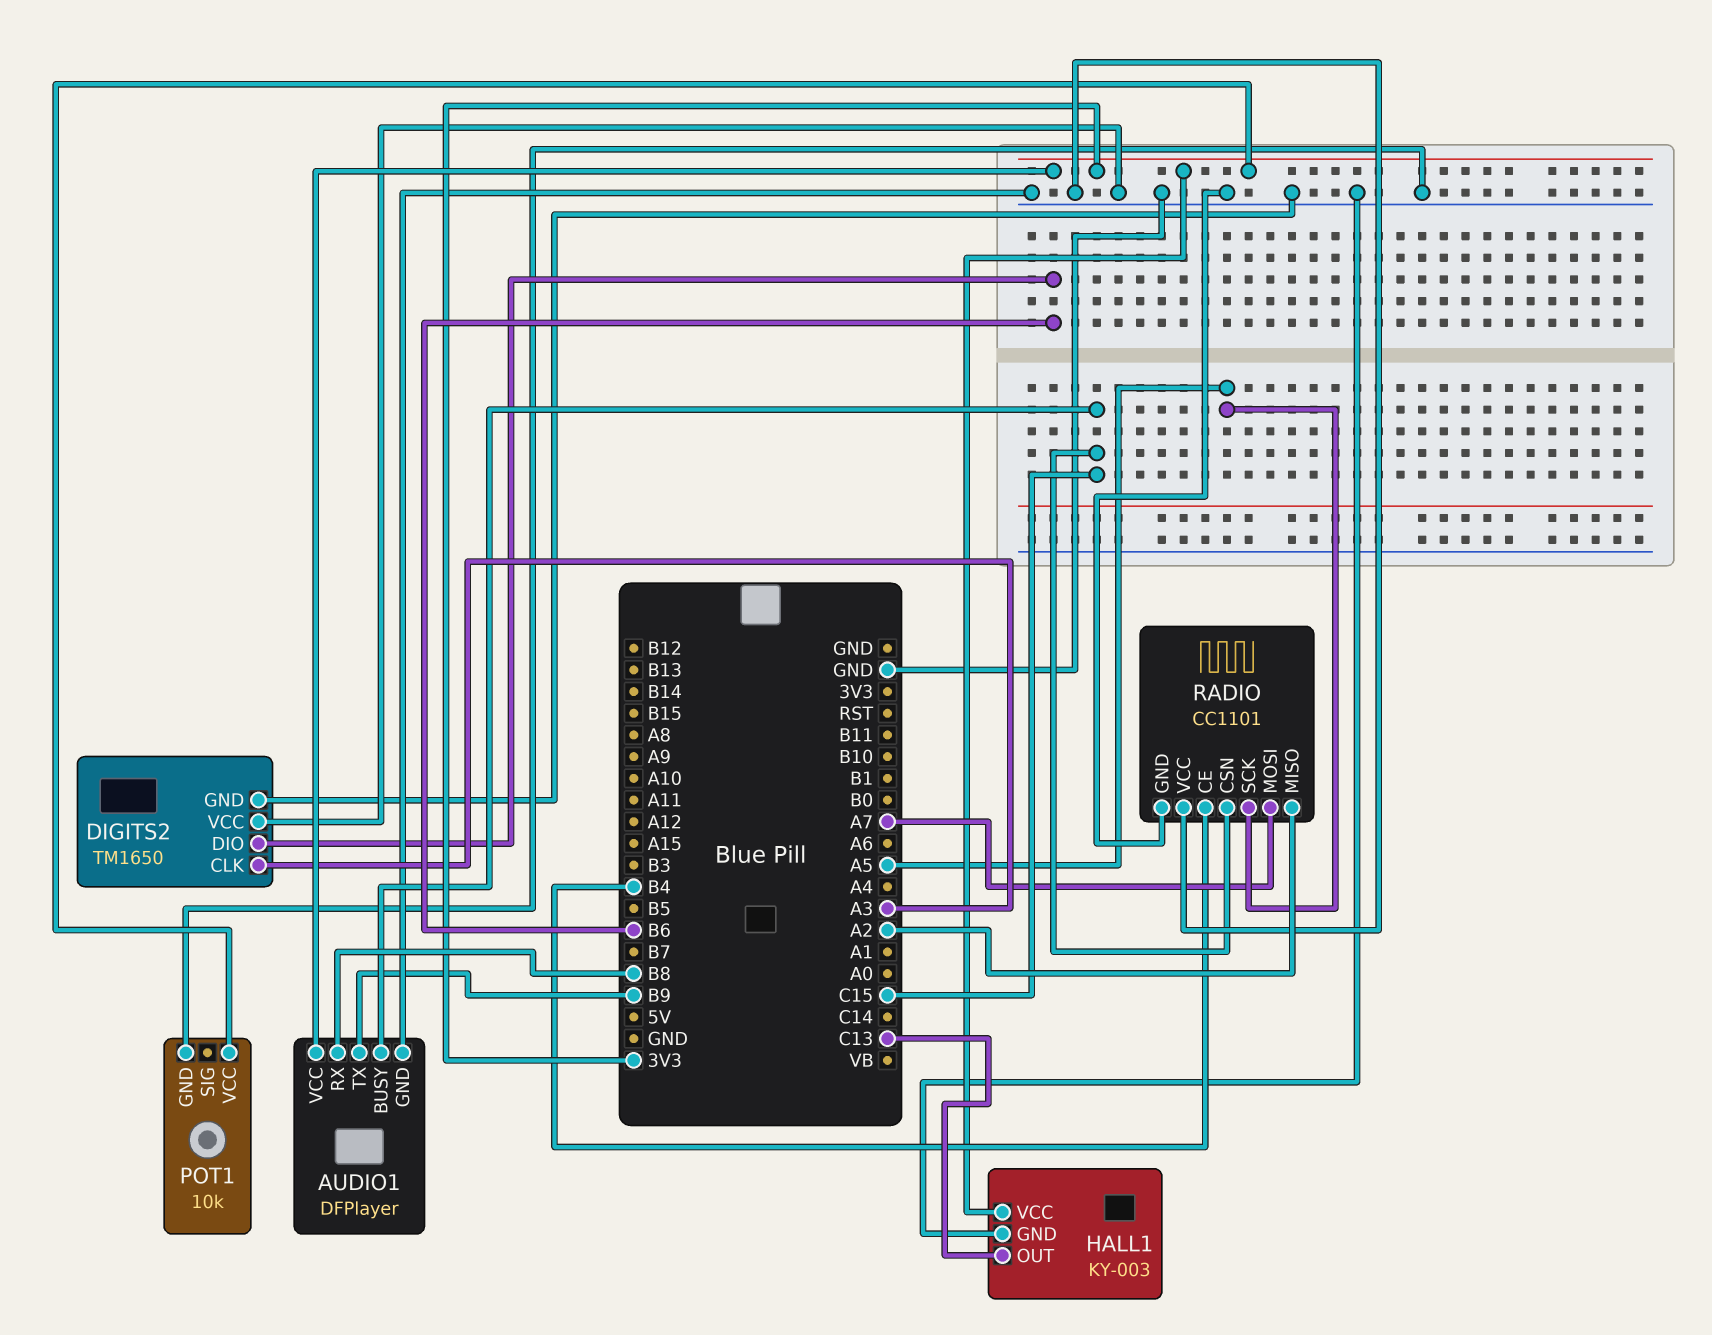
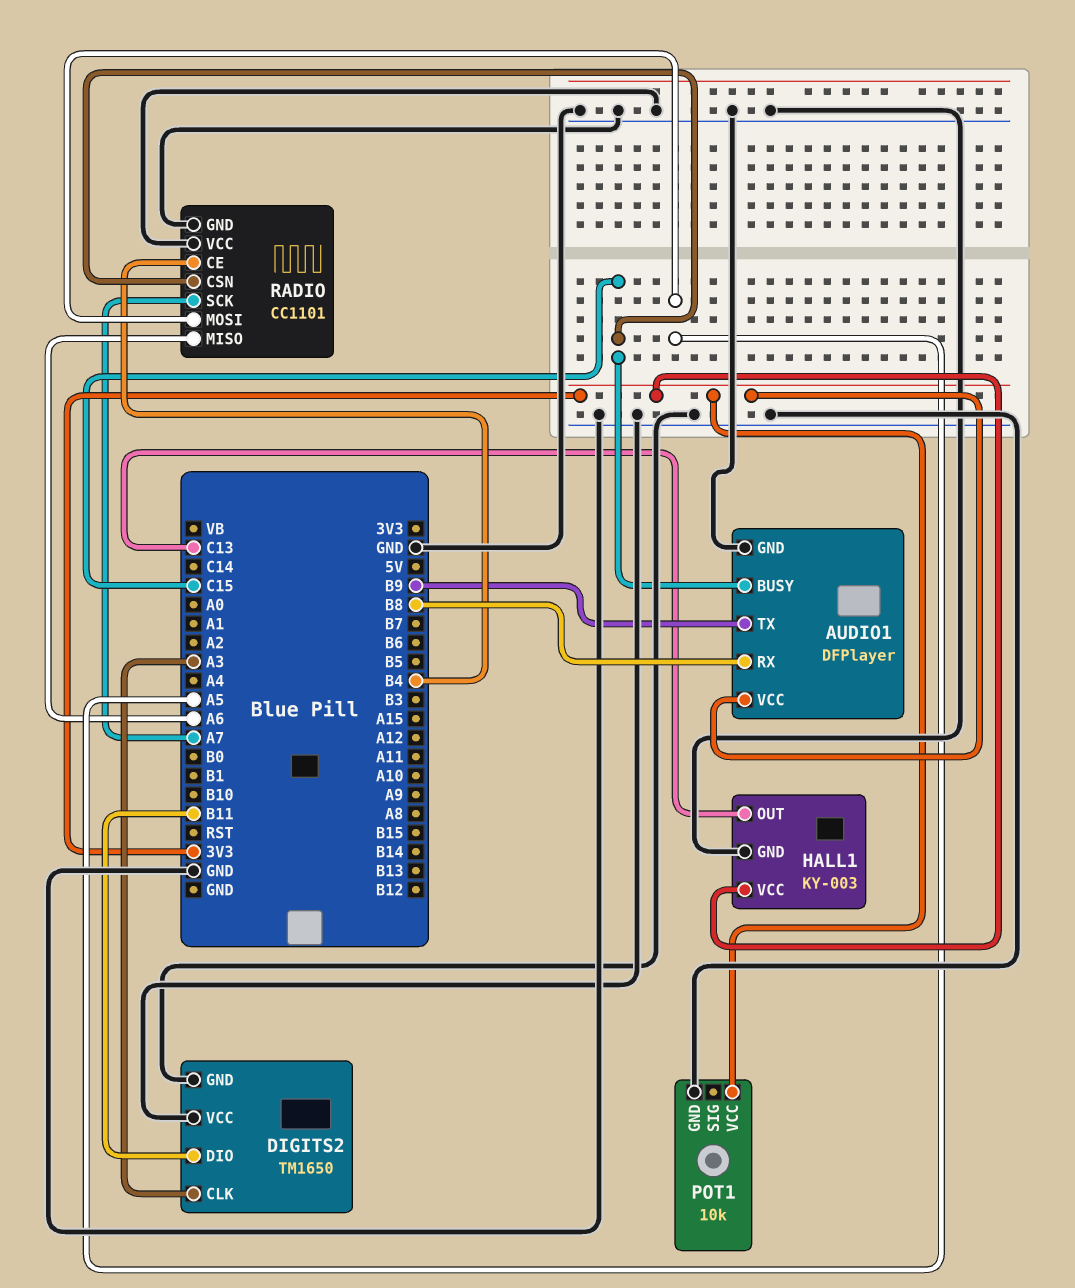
DIGITS2 pin DIO: B6 -> B11
RADIO pin MISO: A2 -> A6
RADIO pin MOSI: A7 -> A5
RADIO pin SCK: A5 -> A7

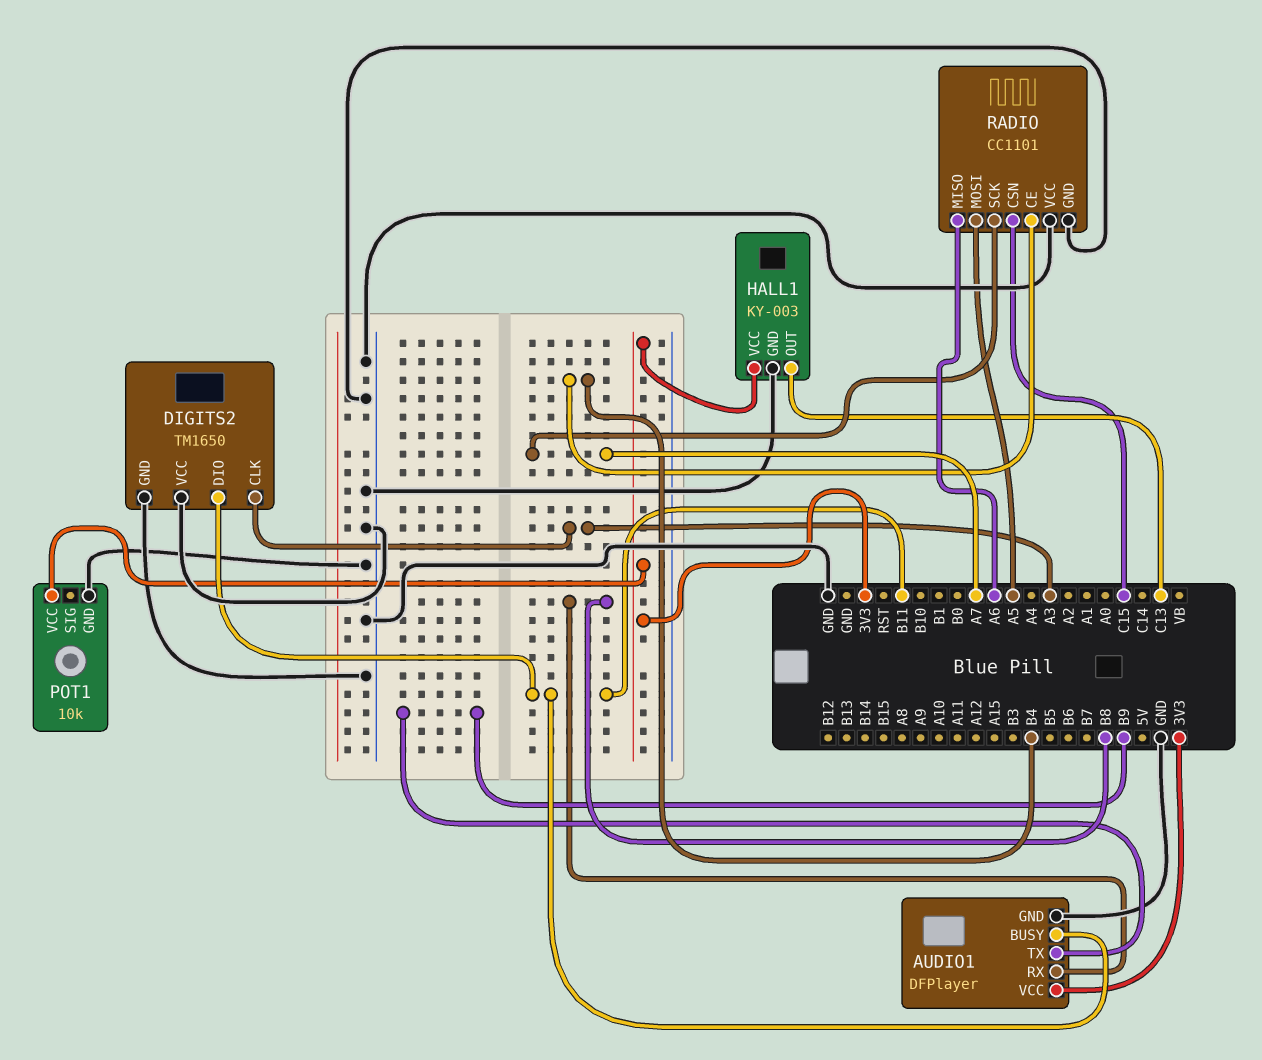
AUDIO1 pin BUSY: C15 -> B11

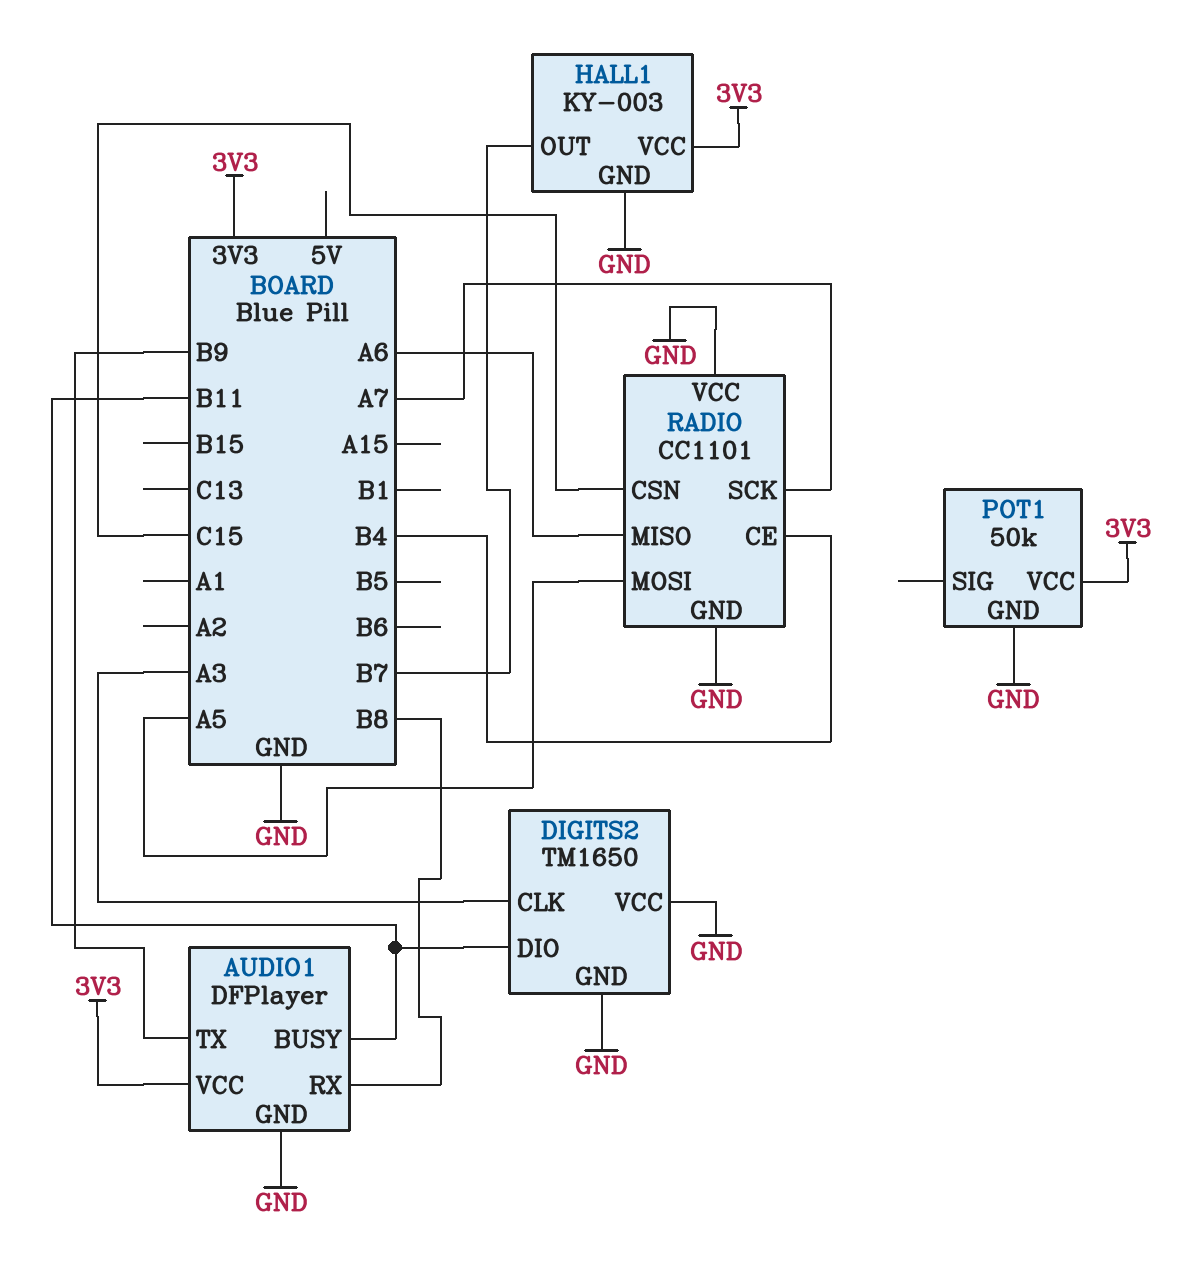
HALL1 pin OUT: C13 -> B7
POT1: 10k -> 50k

